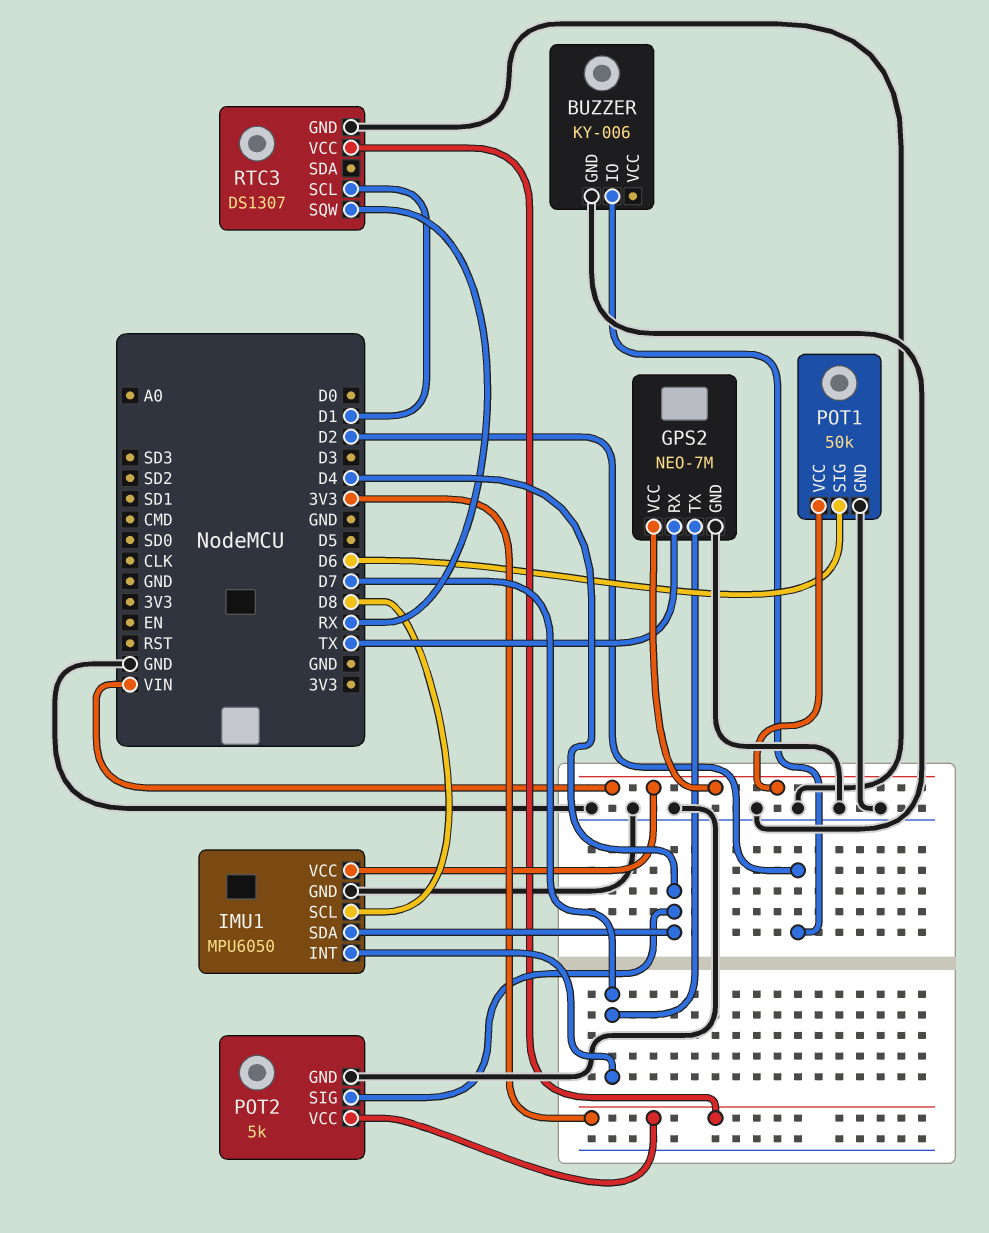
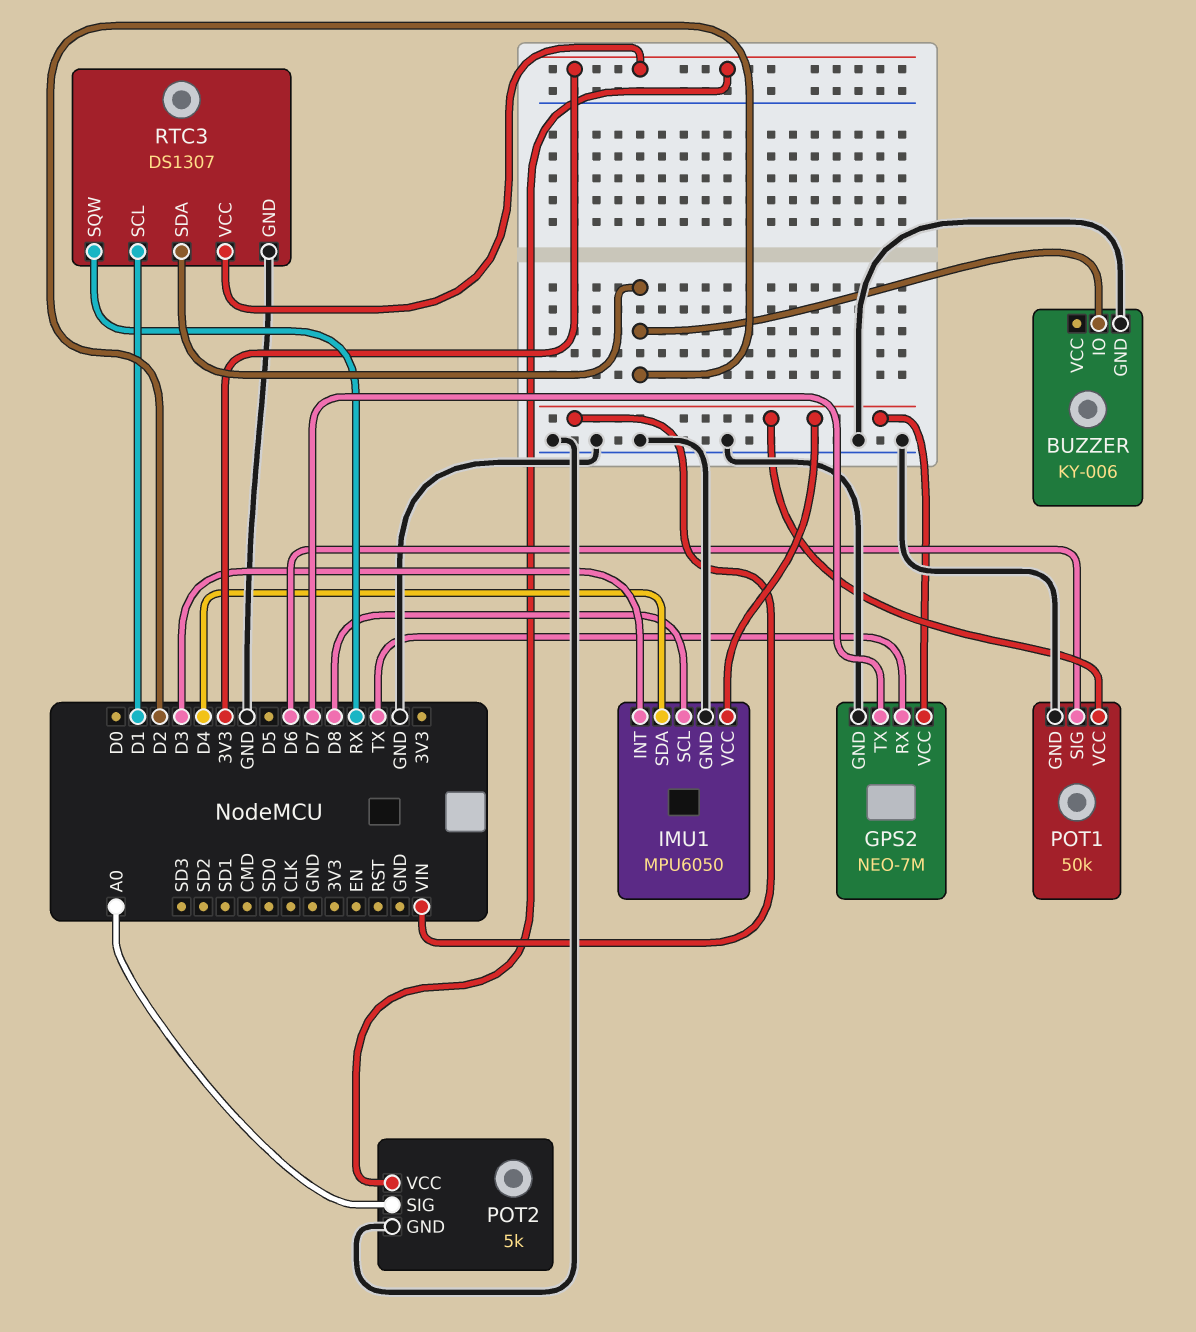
IMU1 pin INT: D7 -> D3
POT2 pin SIG: D4 -> A0
RTC3 pin SDA: none -> D2

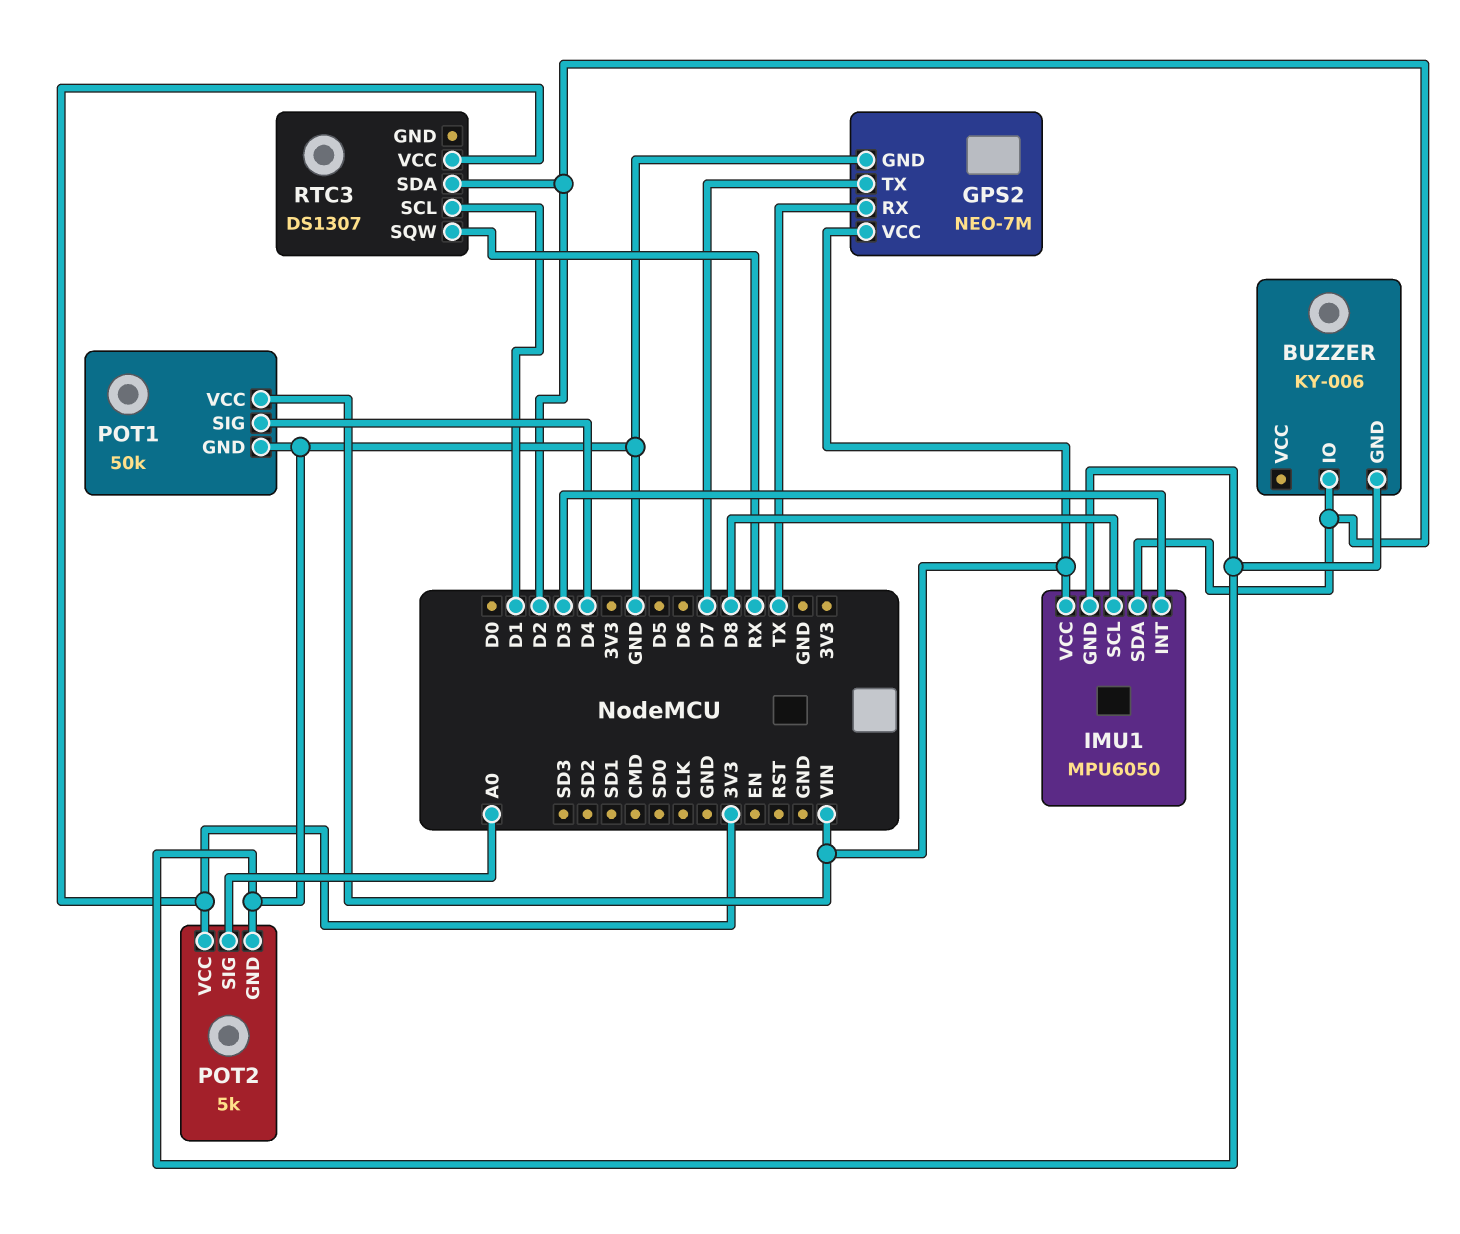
IMU1 pin SDA: D4 -> D2
POT1 pin SIG: D6 -> D4
RTC3 pin GND: GND -> none

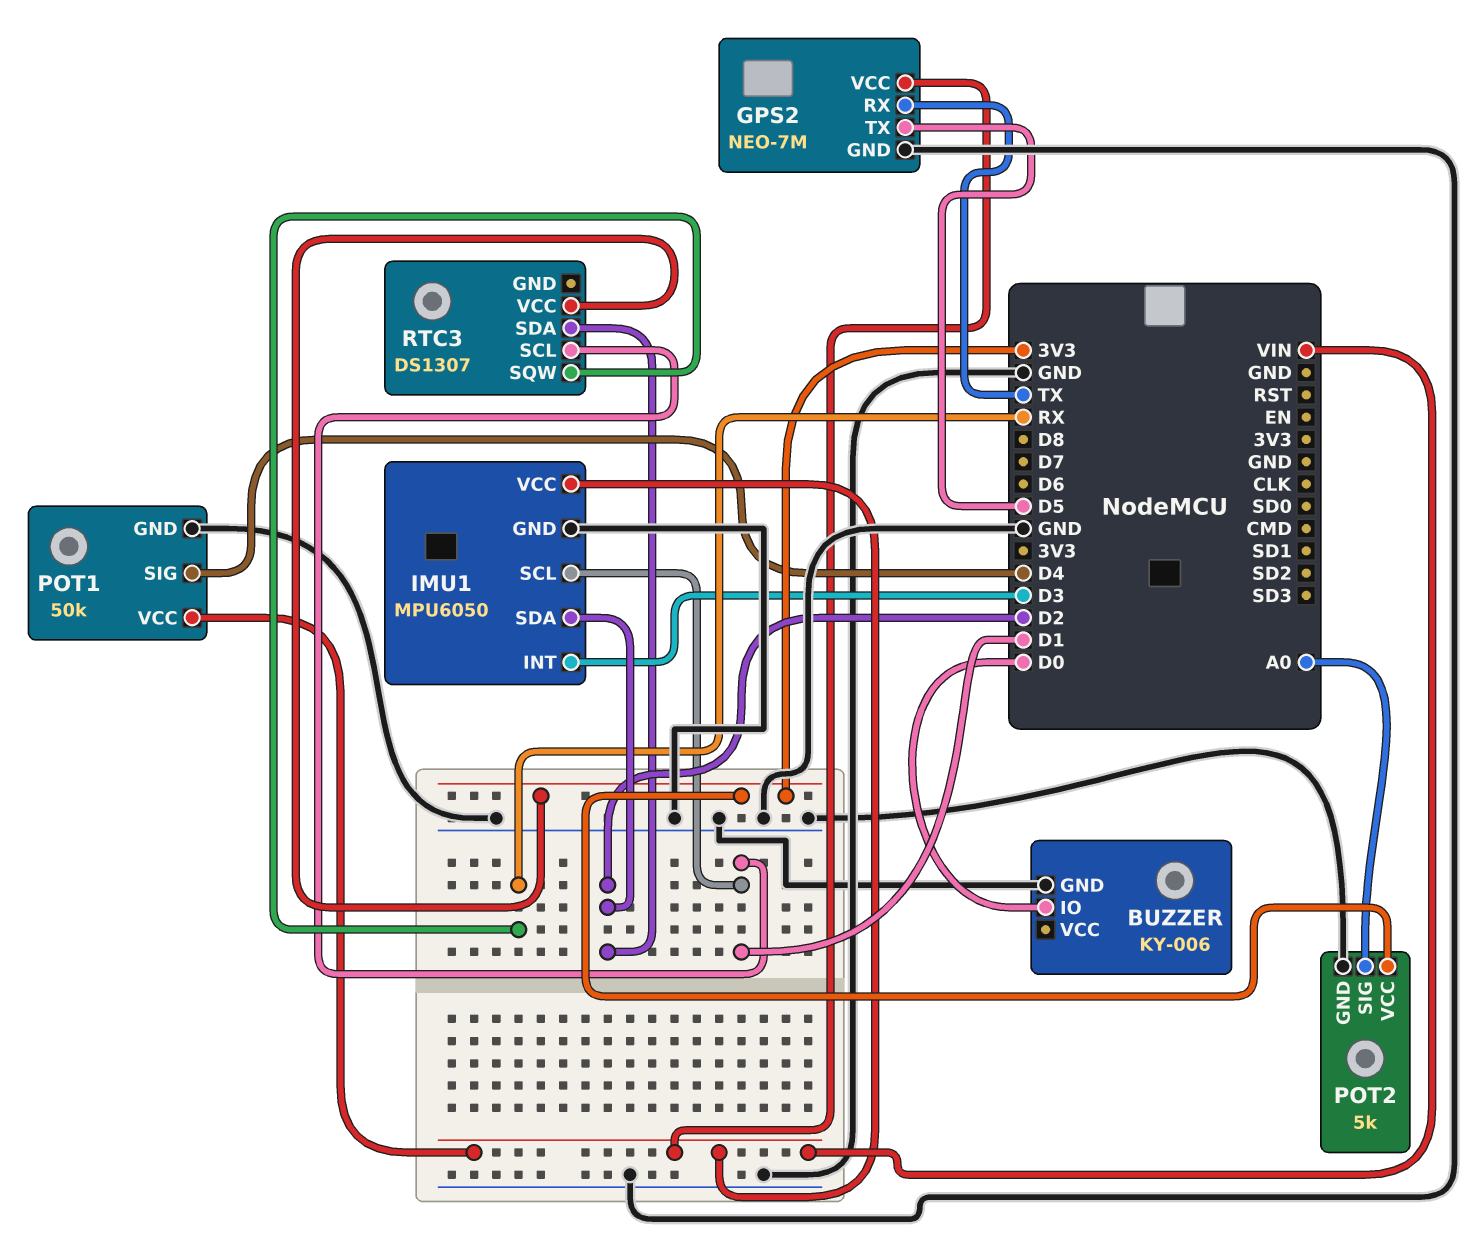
BUZZER pin IO: D2 -> D0
GPS2 pin TX: D7 -> D5
IMU1 pin SCL: D8 -> D1

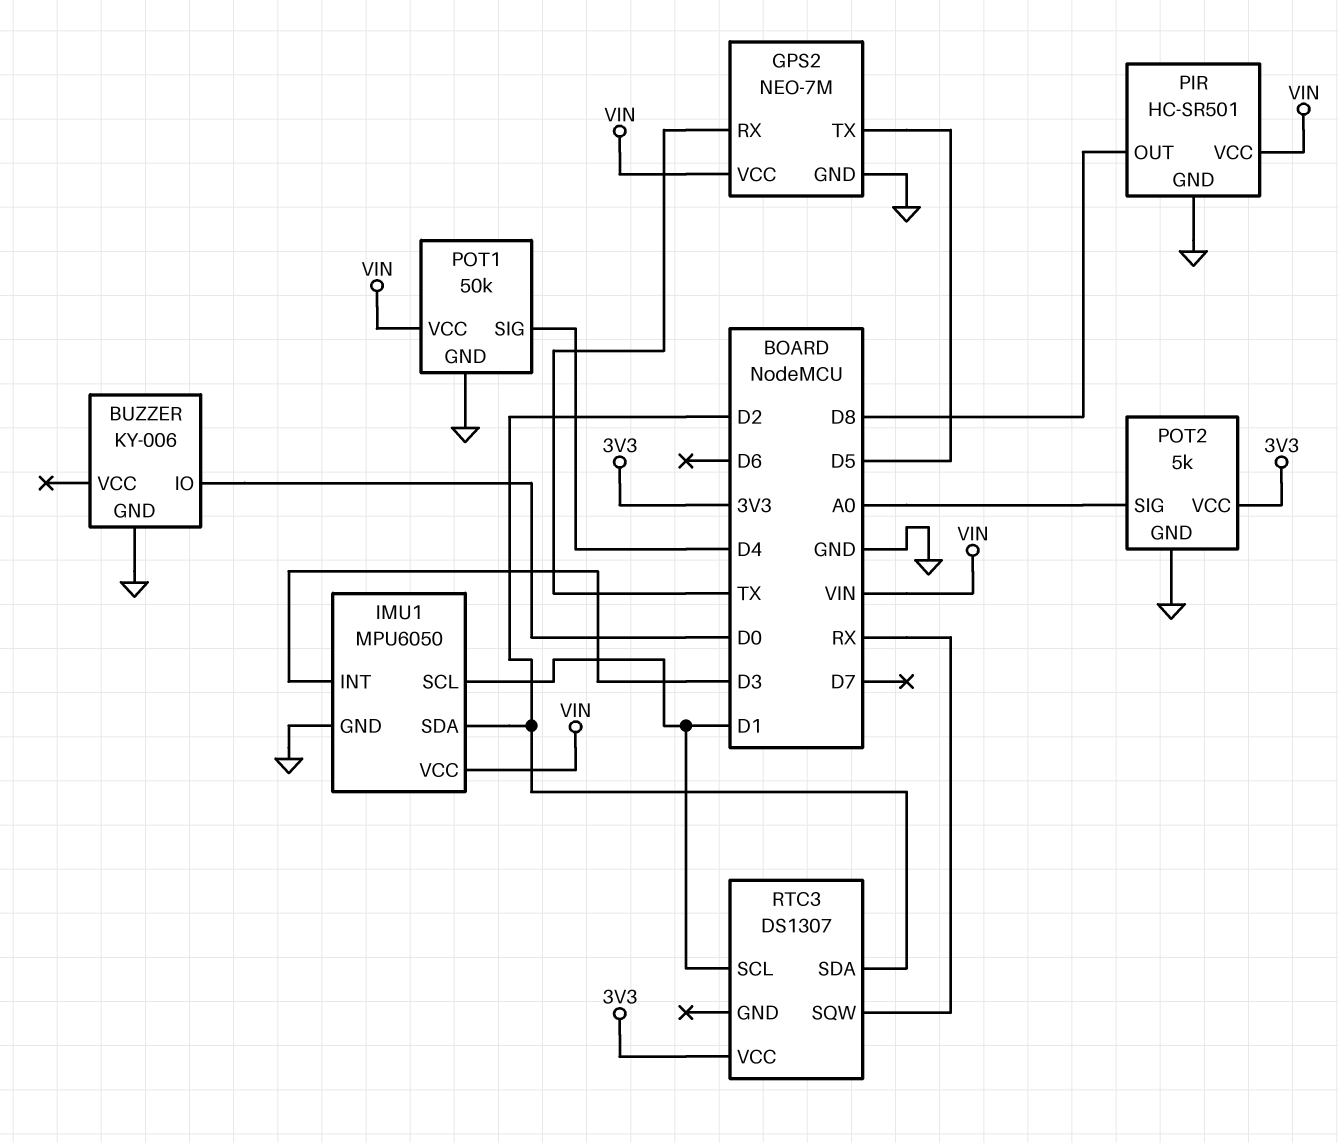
PIR: none -> HC-SR501
PIR pin GND: none -> GND
PIR pin OUT: none -> D8
PIR pin VCC: none -> VIN

